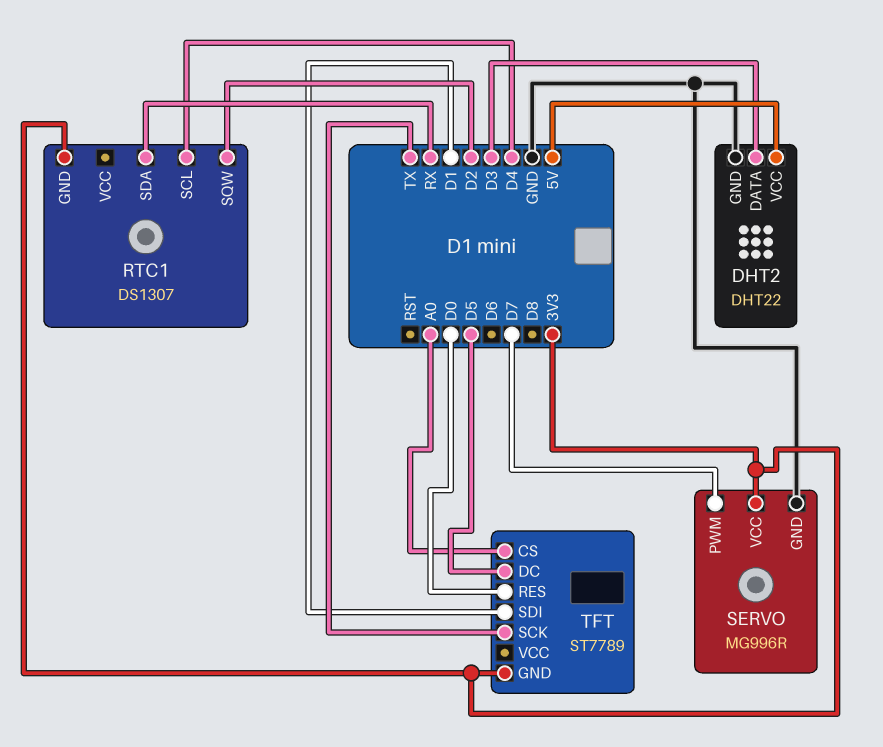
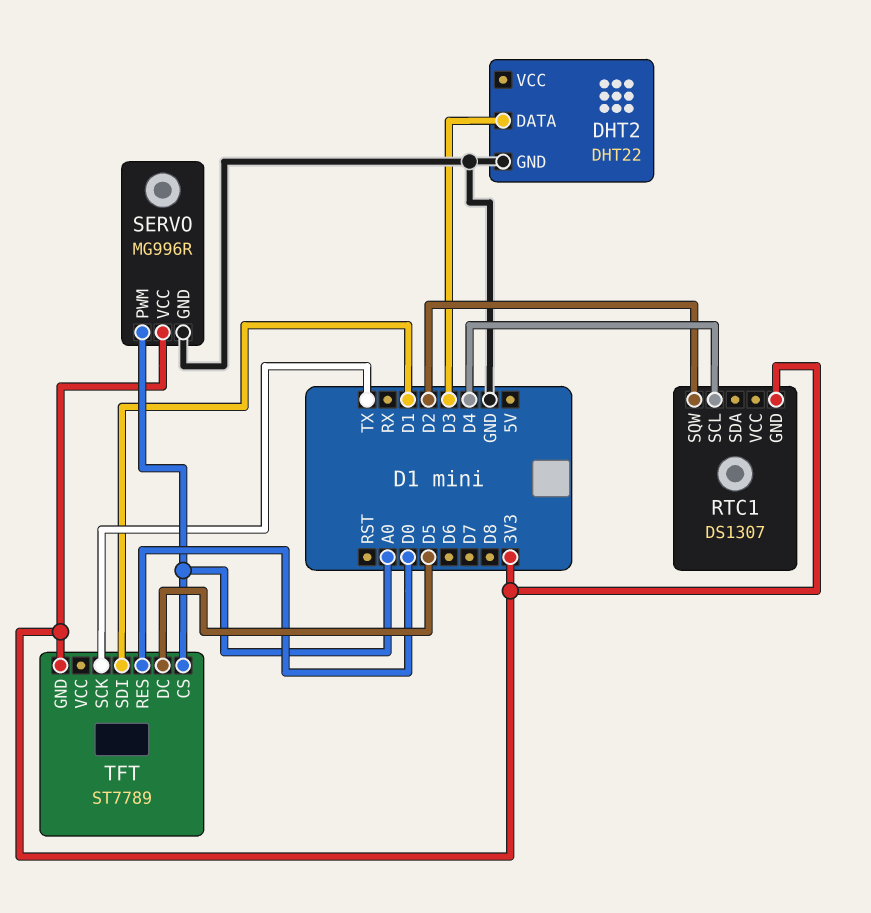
DHT2 pin VCC: 5V -> none
RTC1 pin SDA: RX -> none
SERVO pin PWM: D7 -> A0

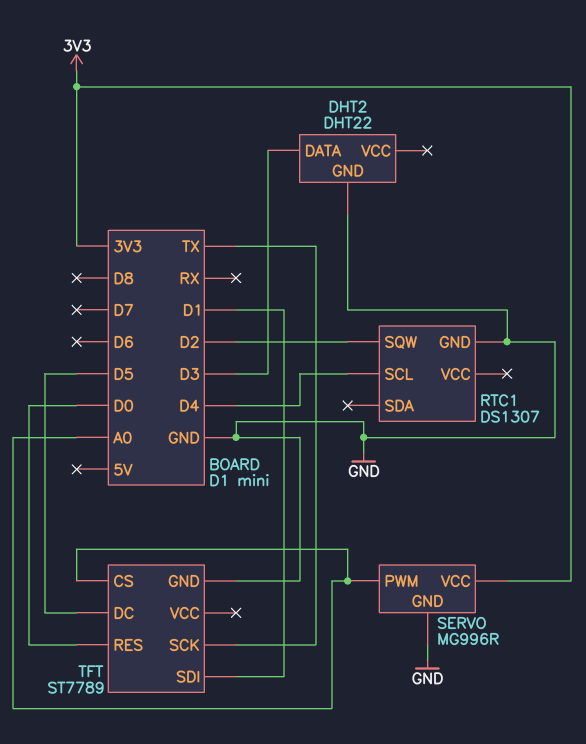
RTC1 pin GND: 3V3 -> GND
TFT pin GND: 3V3 -> GND

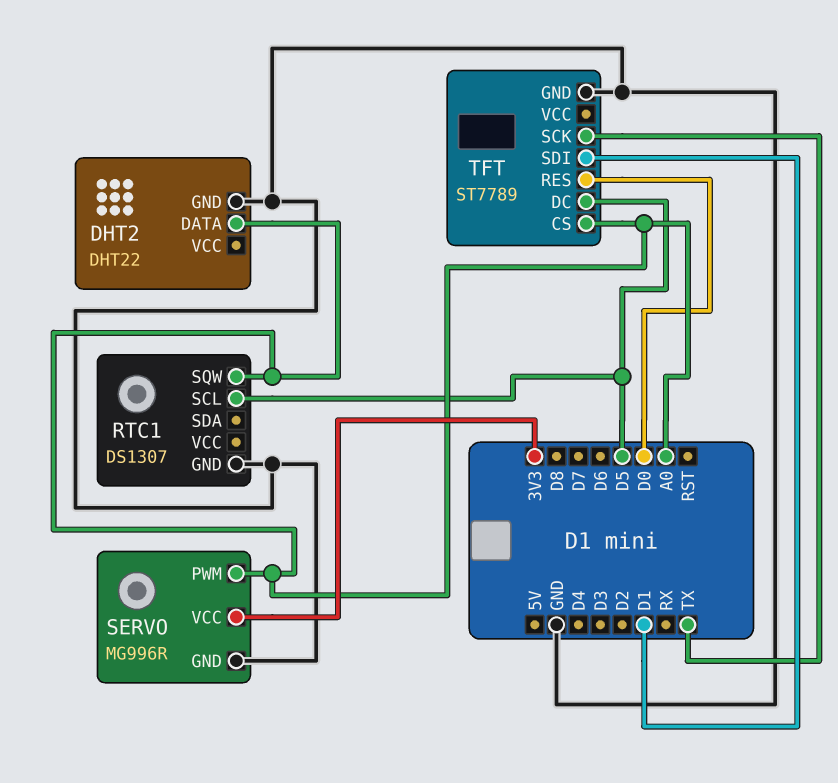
DHT2 pin DATA: D3 -> A0
RTC1 pin SCL: D4 -> D5
RTC1 pin SQW: D2 -> A0

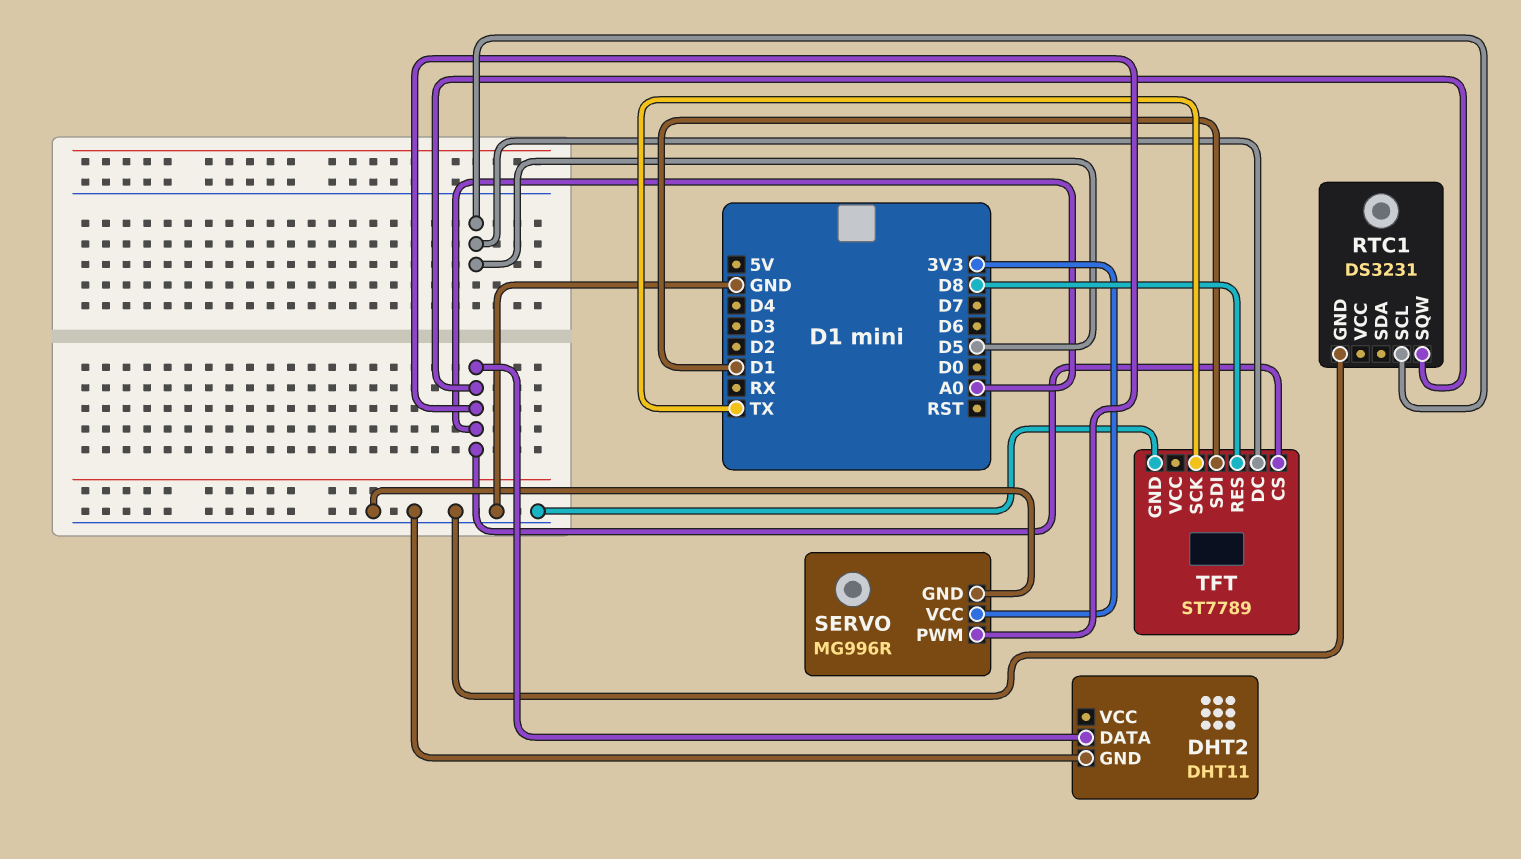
DHT2: DHT22 -> DHT11
RTC1: DS1307 -> DS3231
TFT pin RES: D0 -> D8

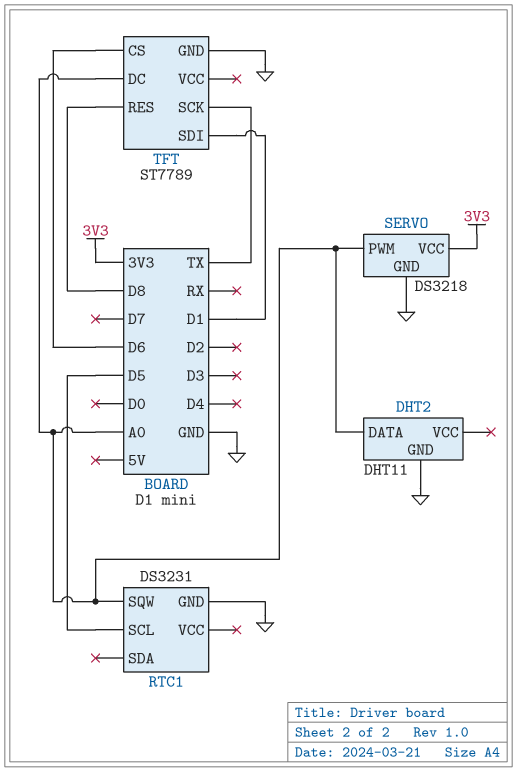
SERVO: MG996R -> DS3218
TFT pin CS: A0 -> D6
TFT pin DC: D5 -> A0

